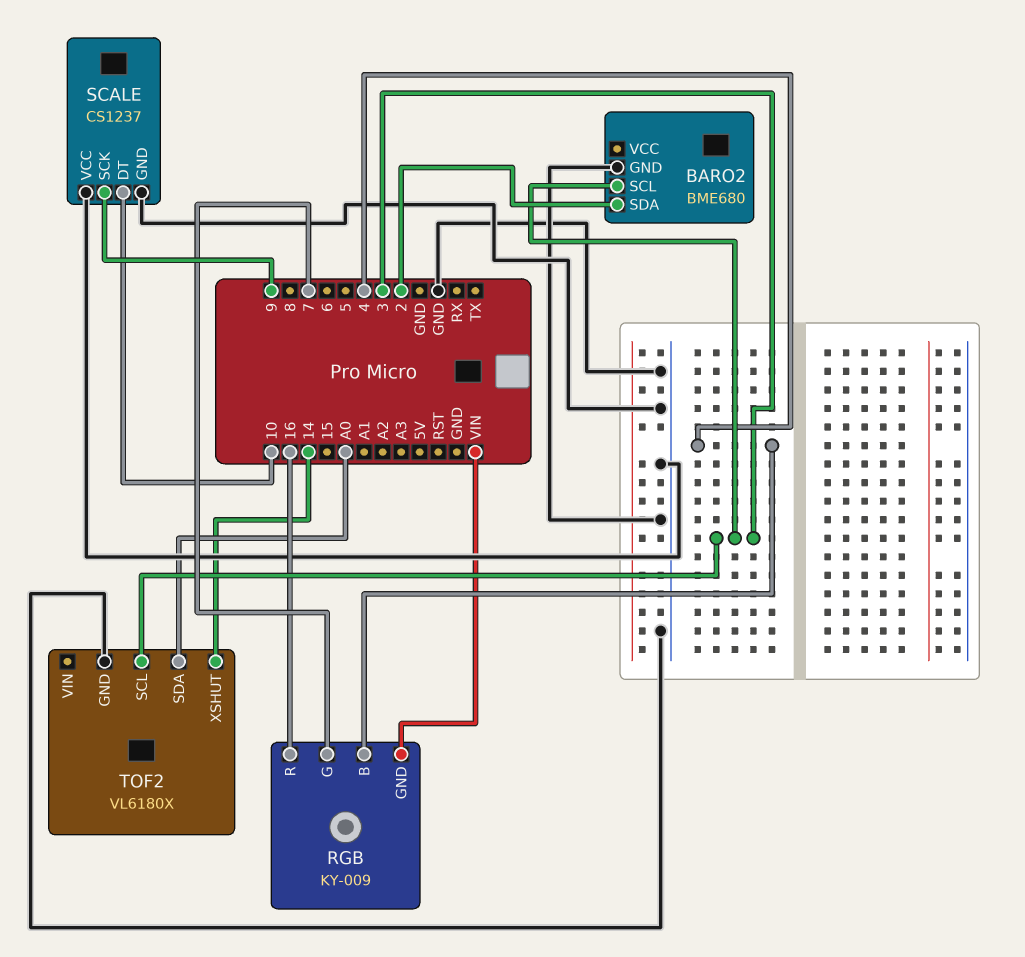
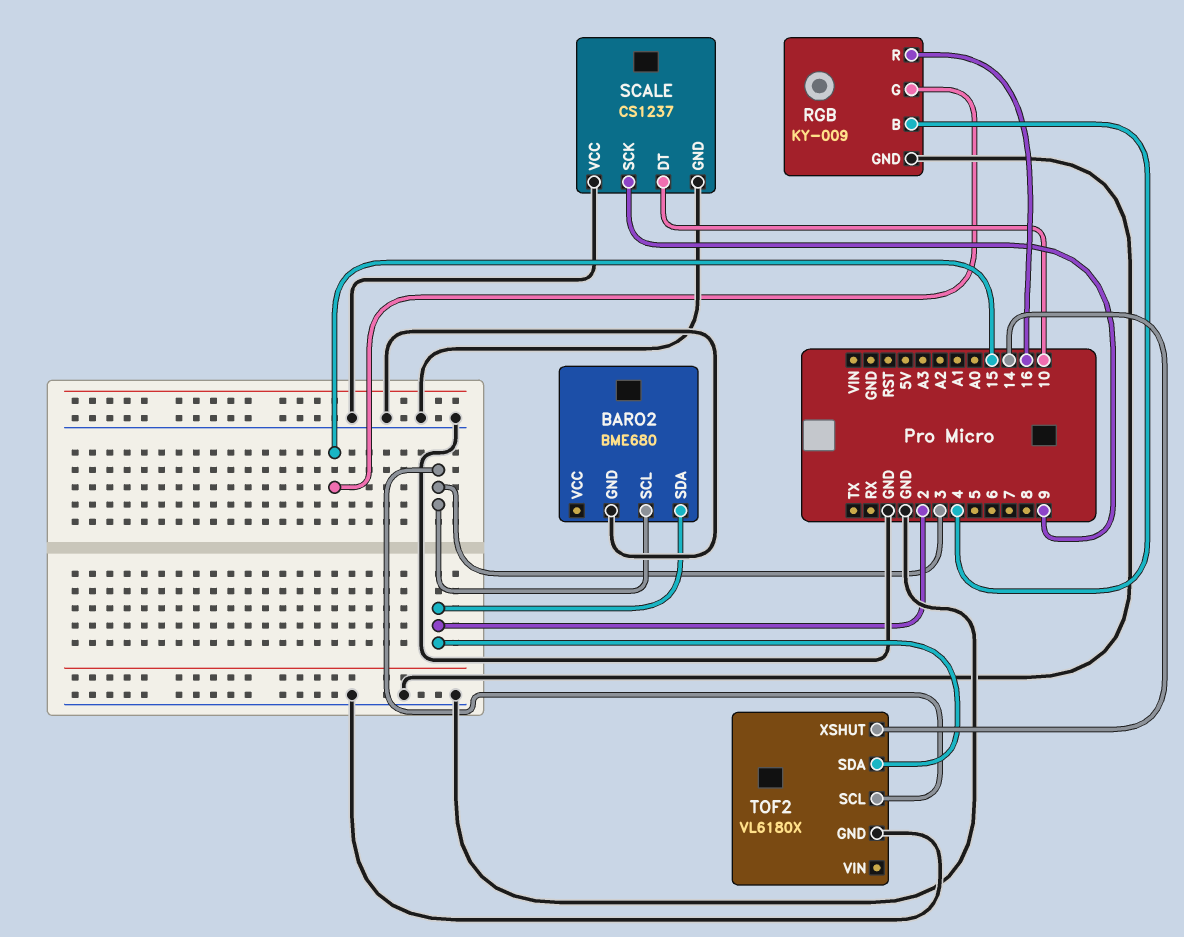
RGB pin G: 7 -> 15
RGB pin GND: VIN -> GND
TOF2 pin SDA: A0 -> 2

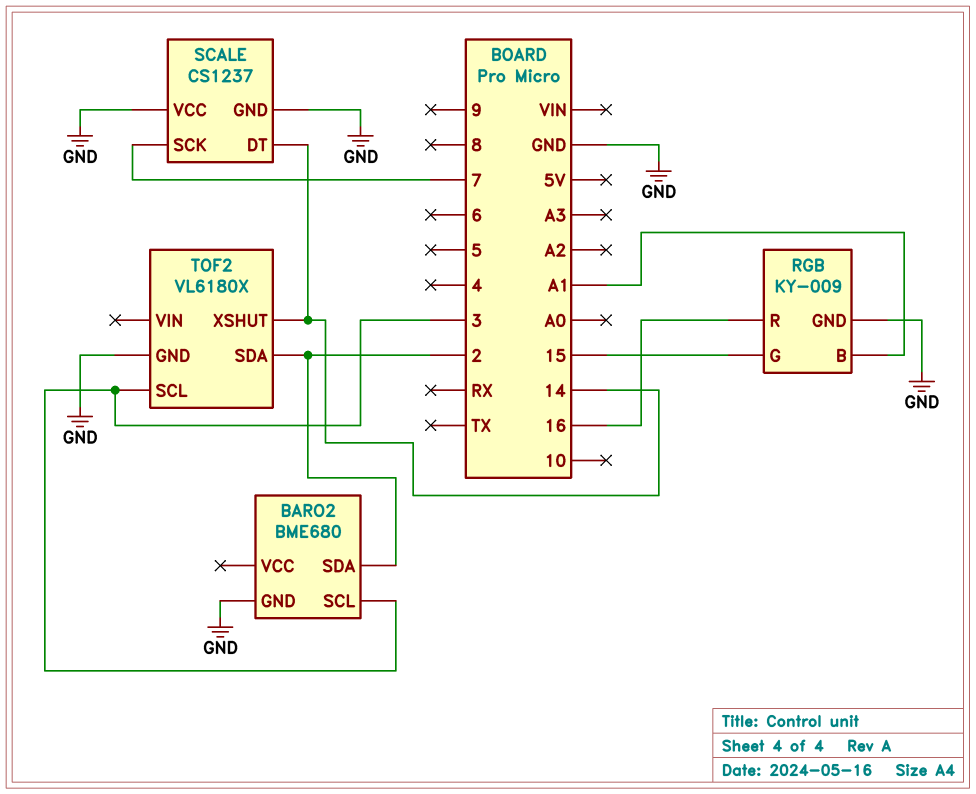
RGB pin B: 4 -> A1
SCALE pin DT: 10 -> 14
SCALE pin SCK: 9 -> 7

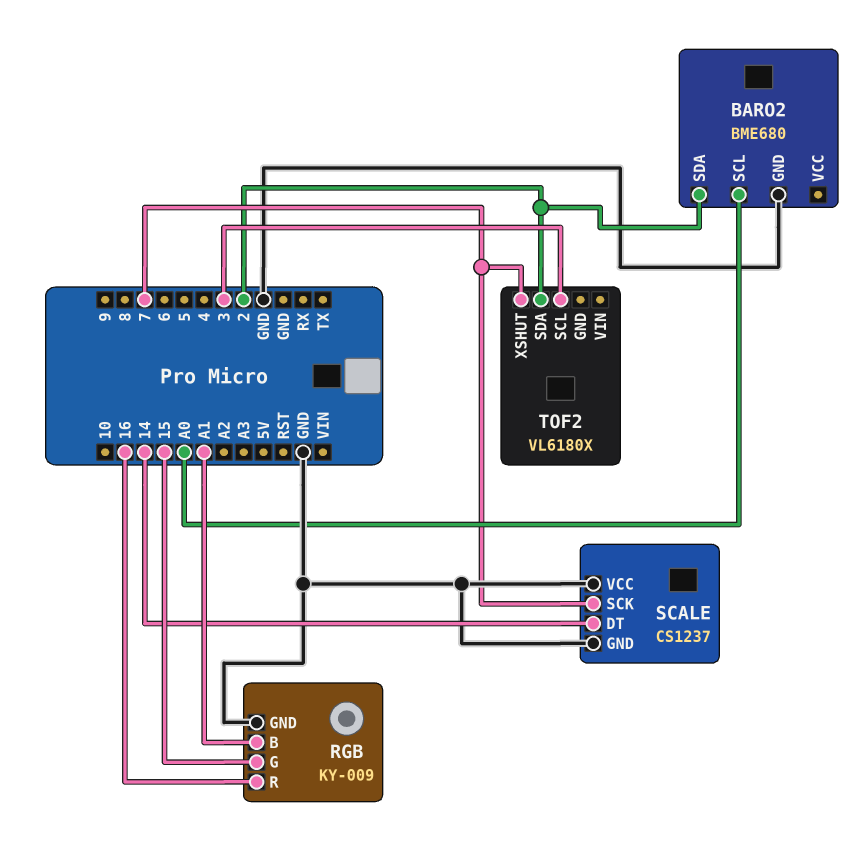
BARO2 pin SCL: 3 -> A0
TOF2 pin GND: GND -> none
TOF2 pin XSHUT: 14 -> 7

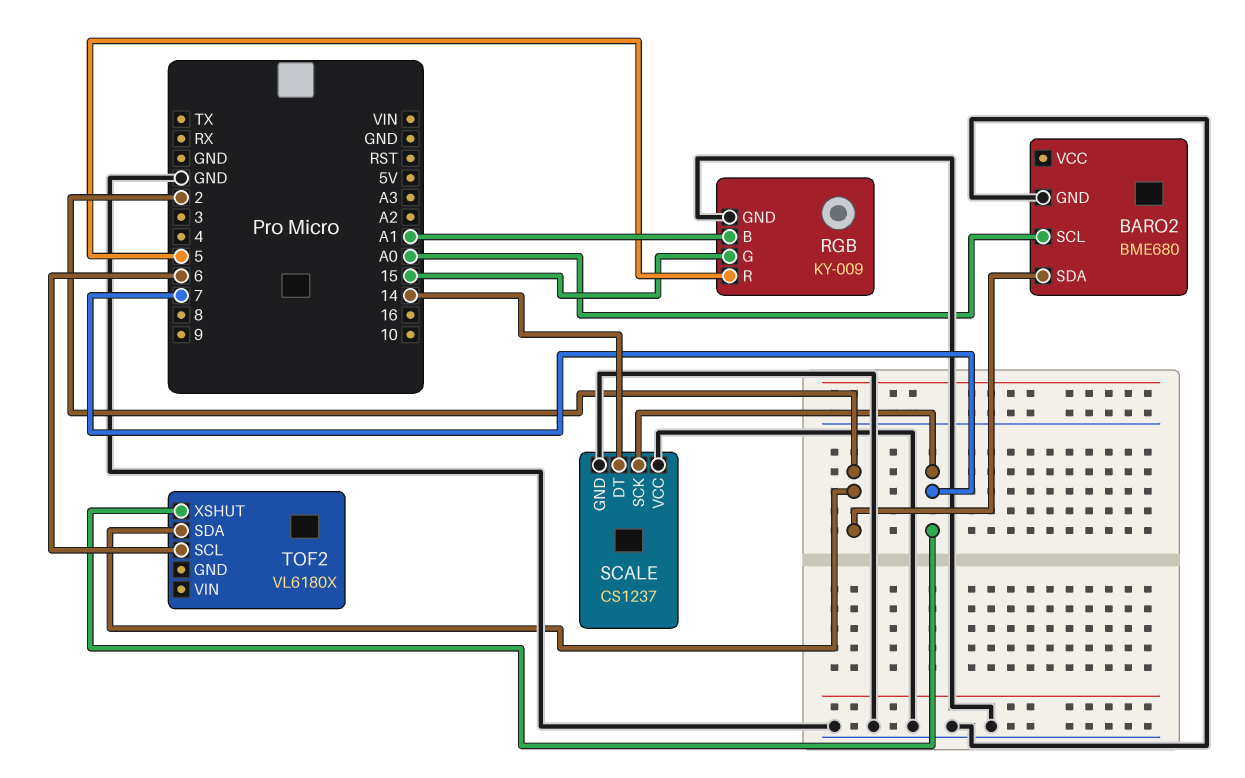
RGB pin R: 16 -> 5
TOF2 pin SCL: 3 -> 6

